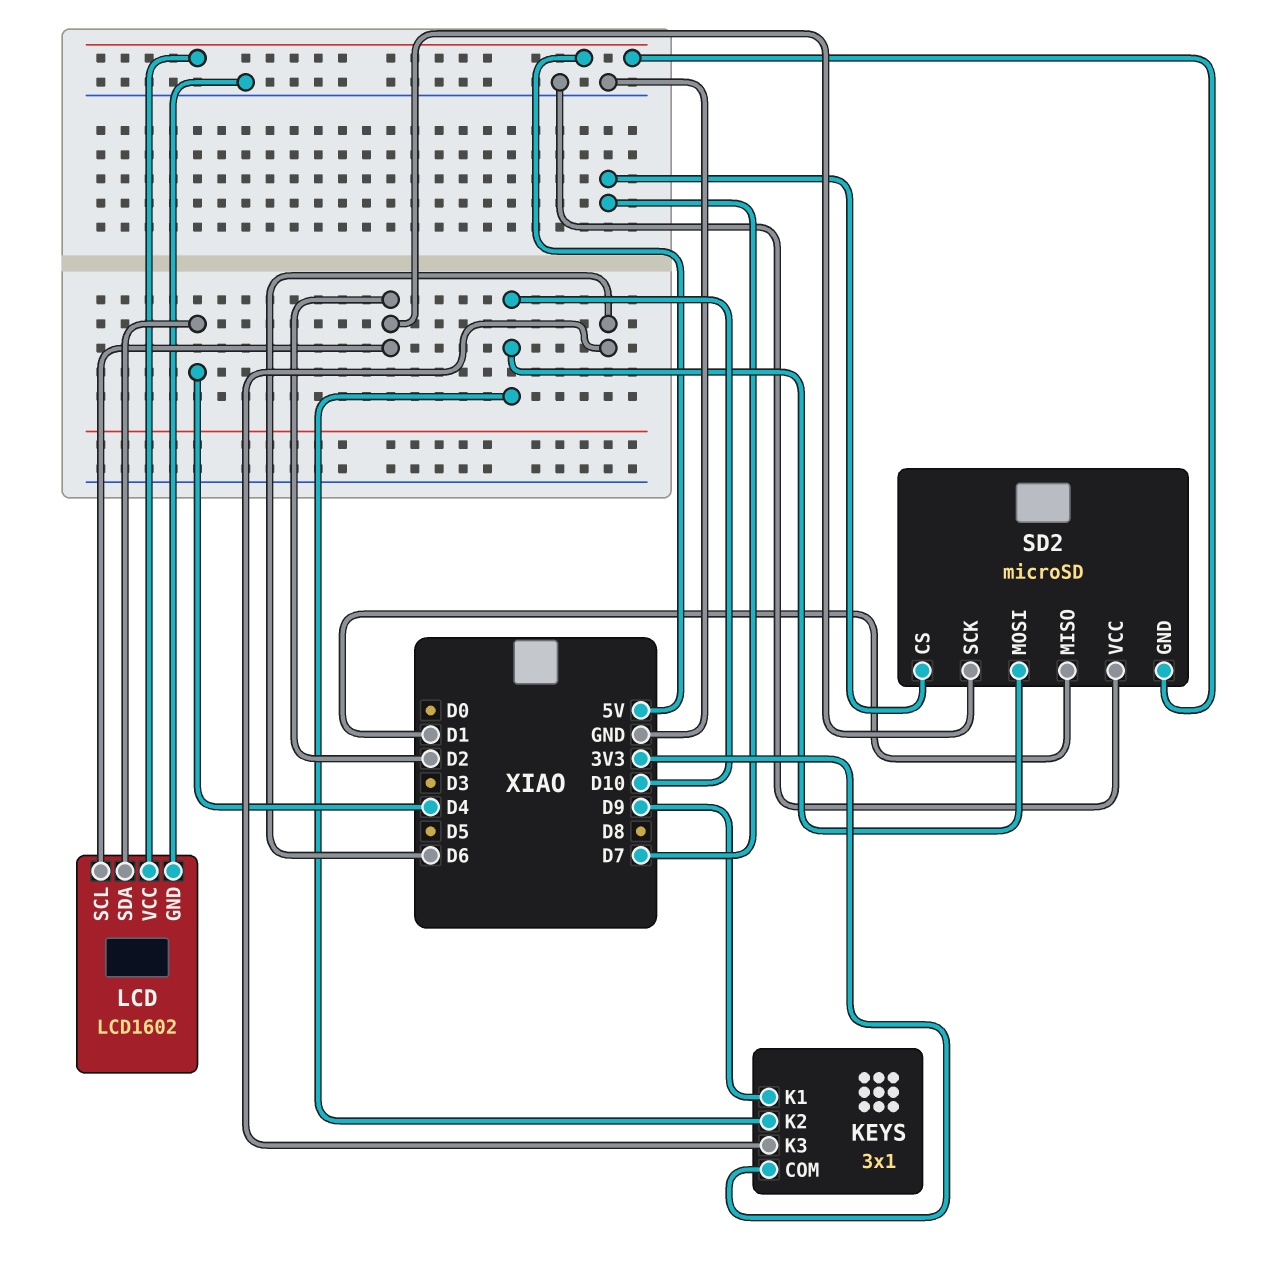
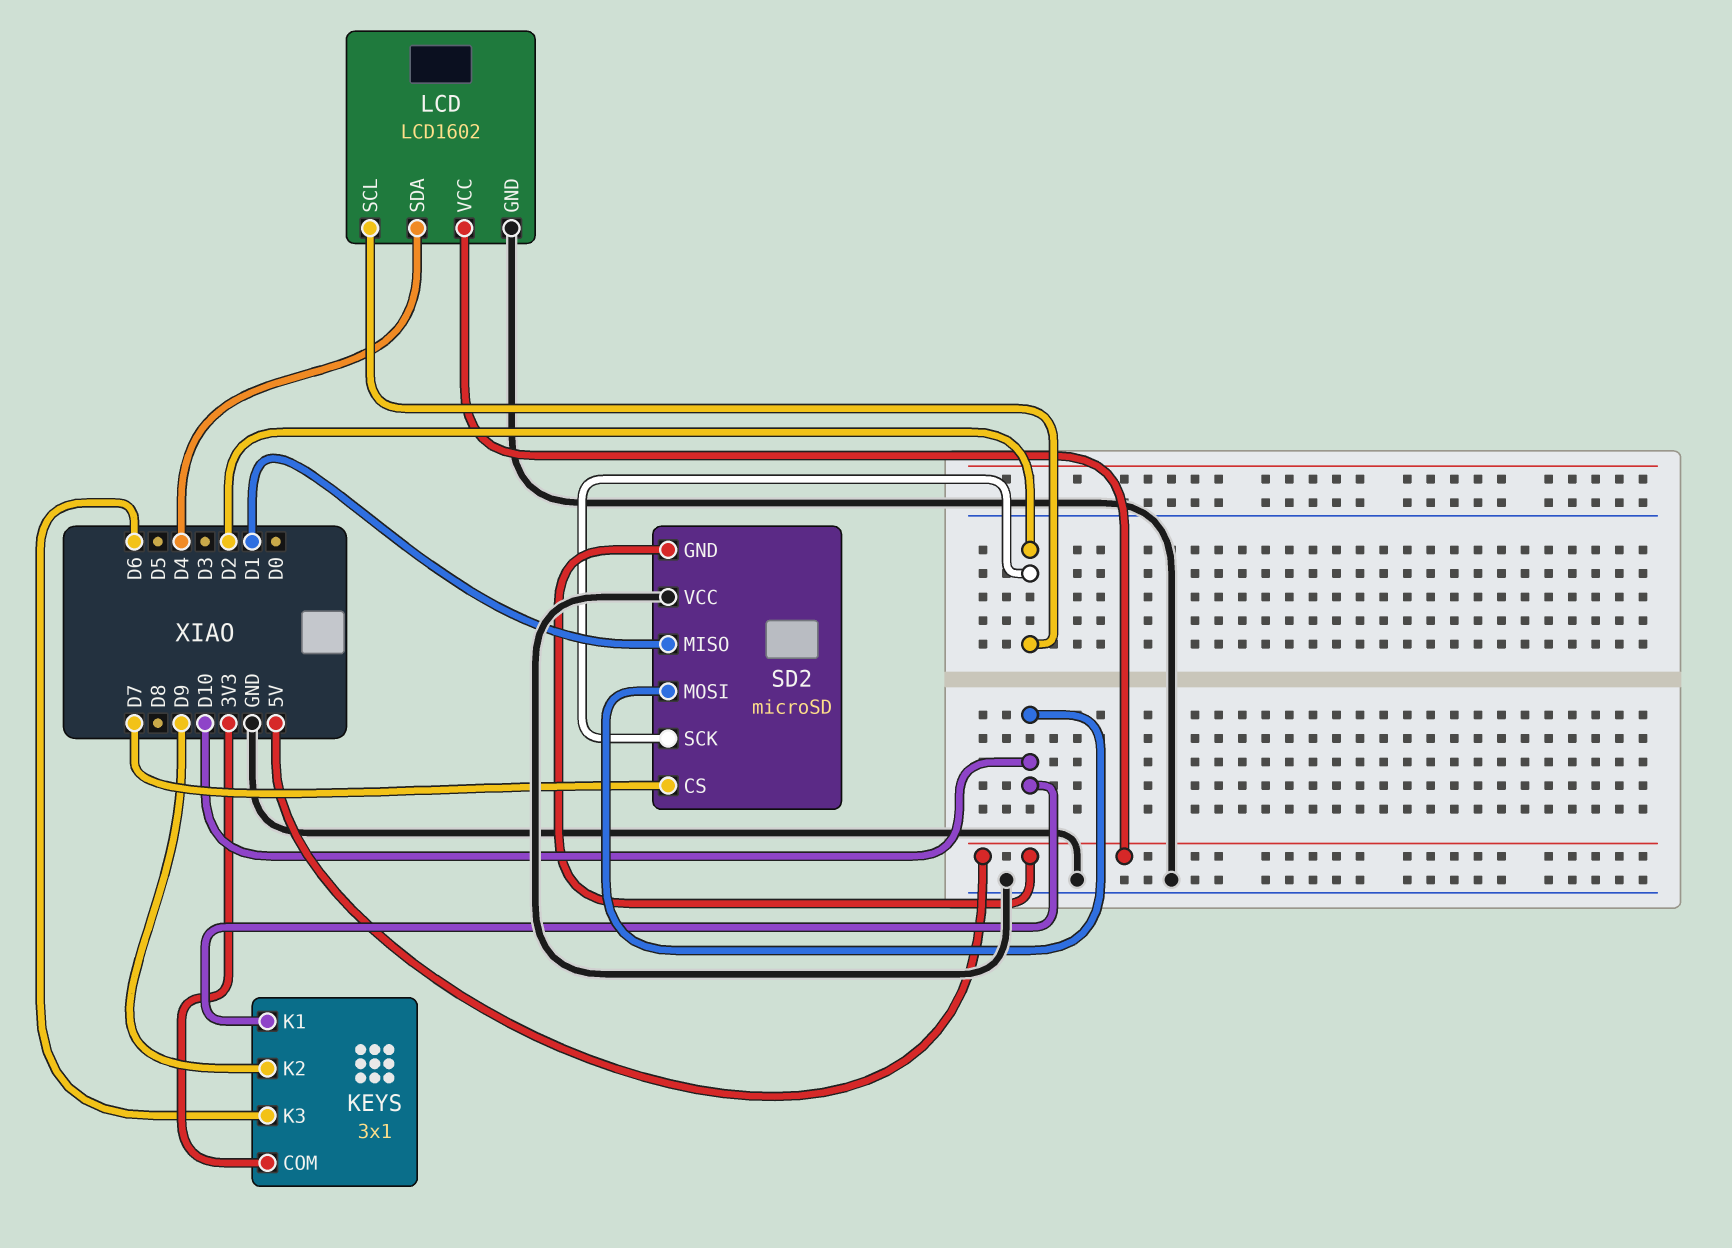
KEYS pin K1: D9 -> D10
KEYS pin K2: D10 -> D9

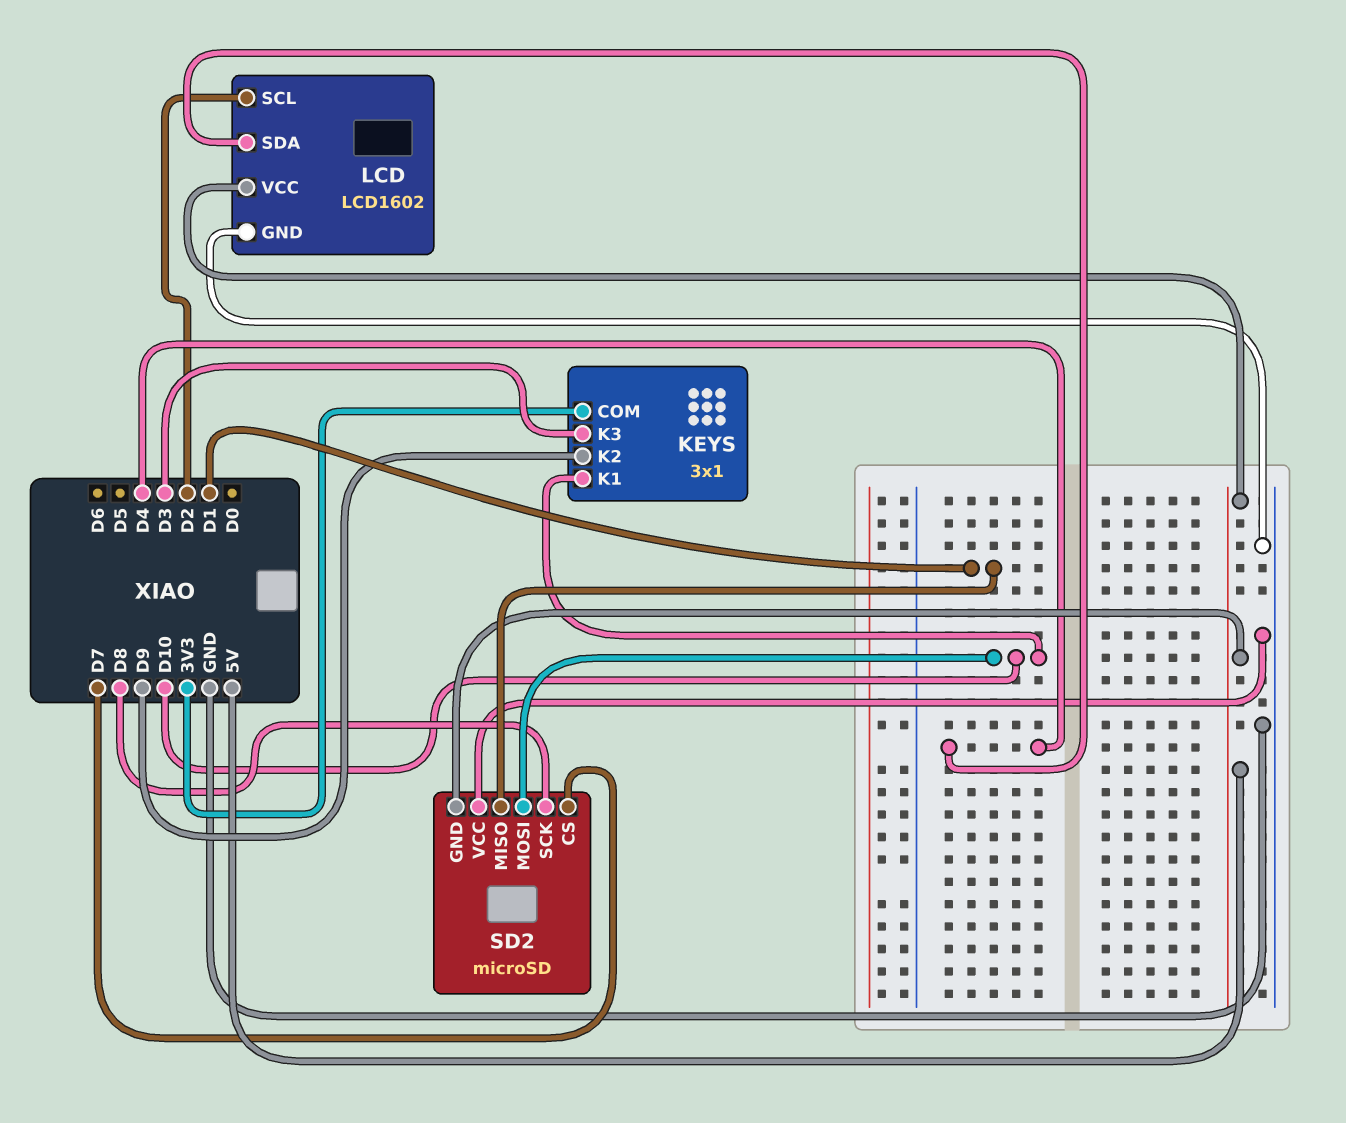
KEYS pin K3: D6 -> D3
SD2 pin SCK: D2 -> D8

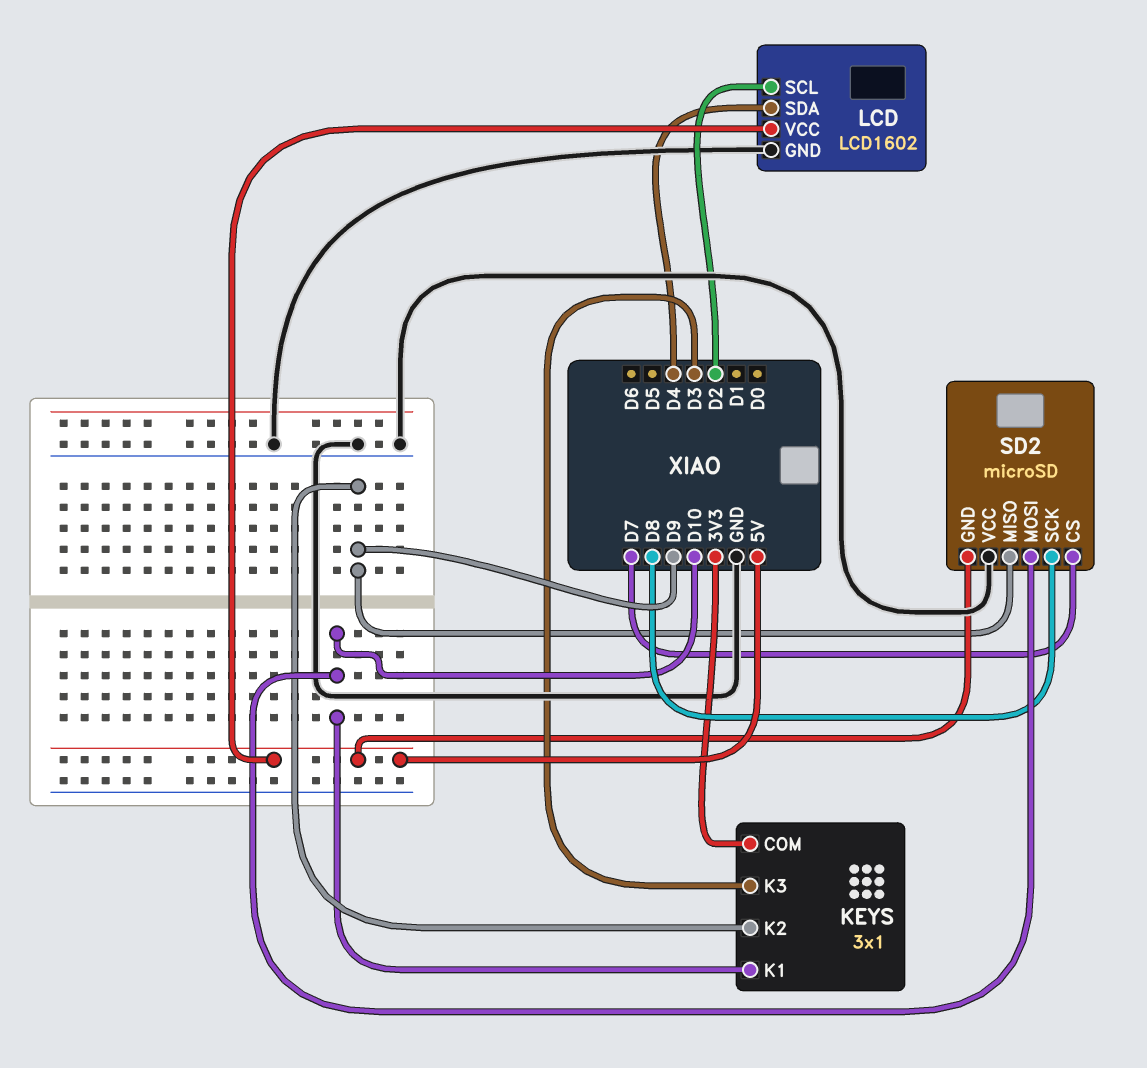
SD2 pin MISO: D1 -> D9

